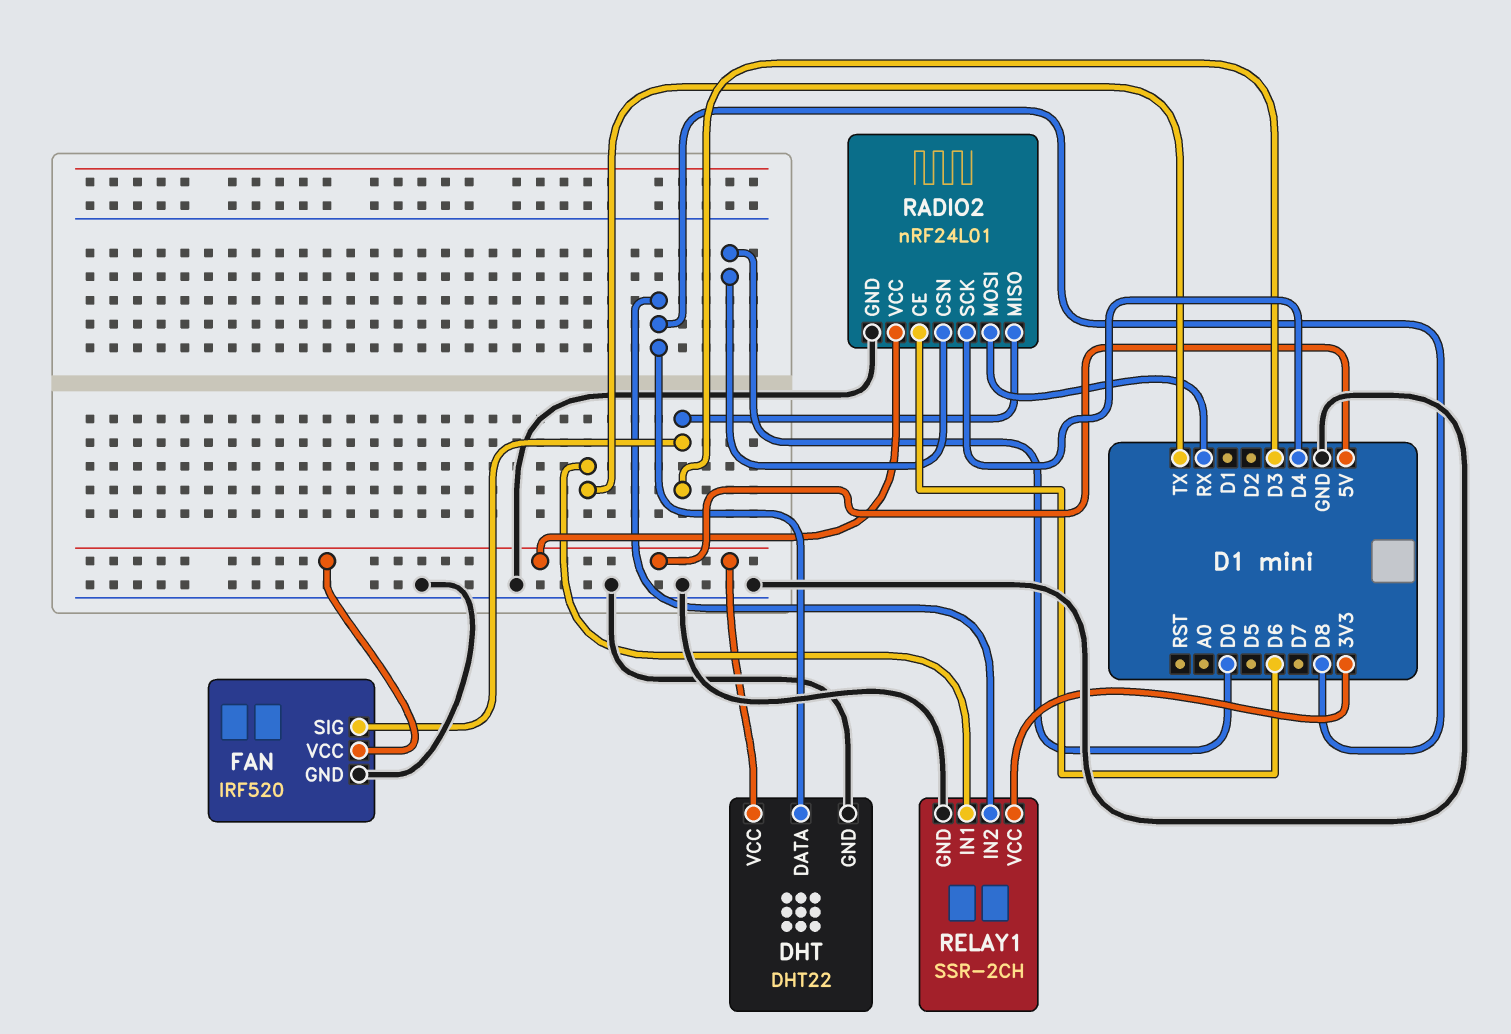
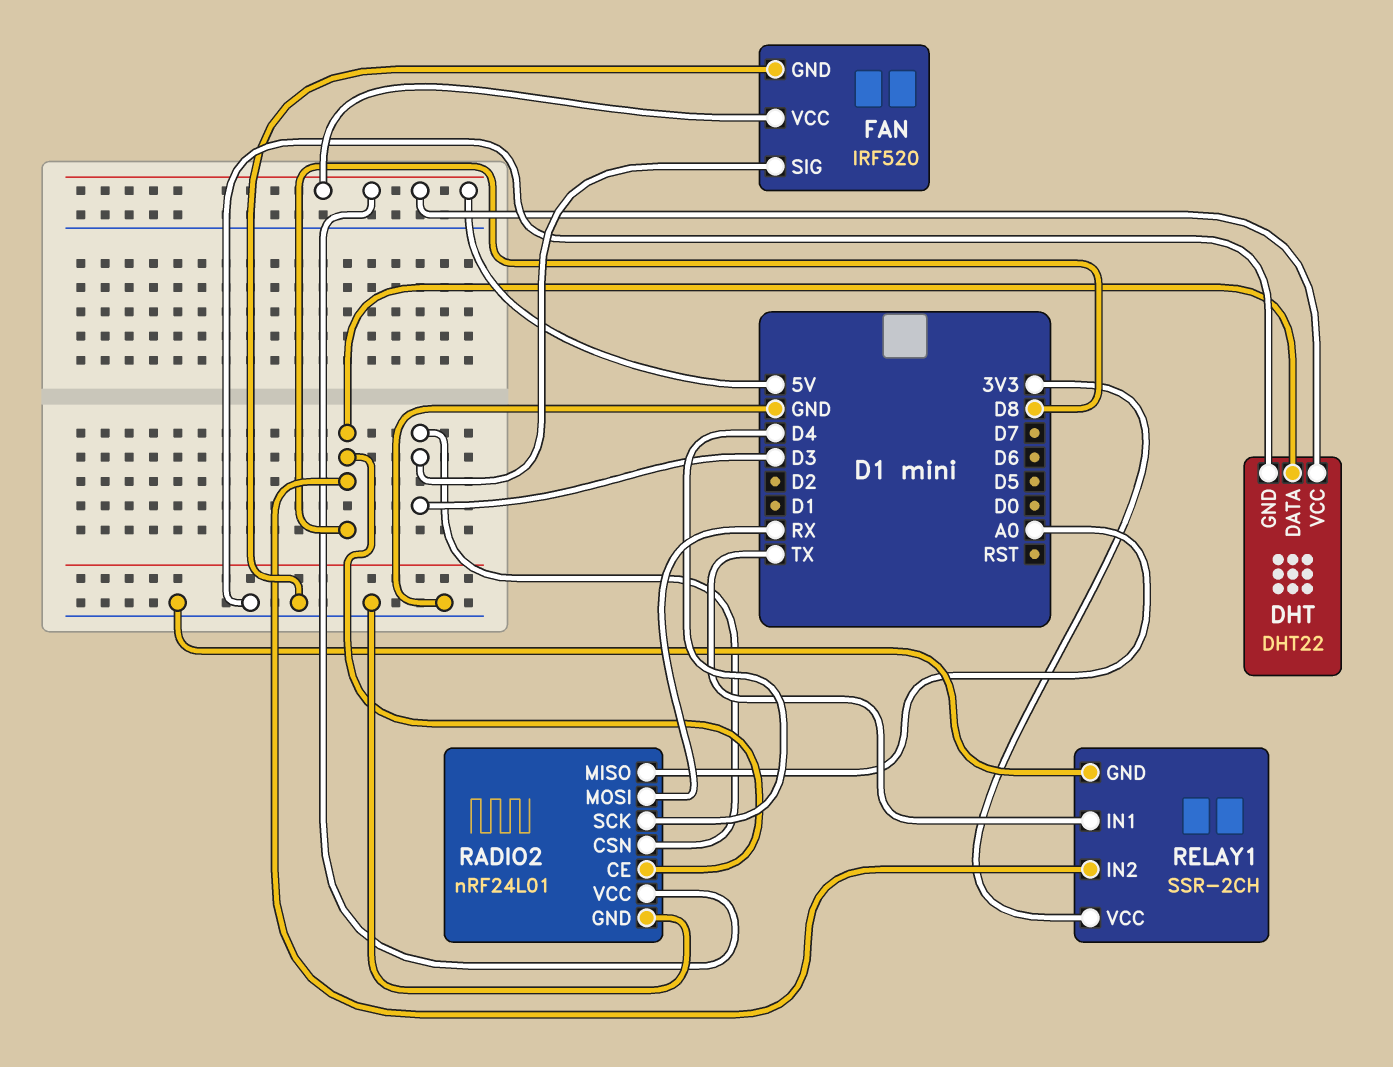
RADIO2 pin CE: D6 -> D8
RADIO2 pin CSN: D0 -> D3
RADIO2 pin MISO: D3 -> A0

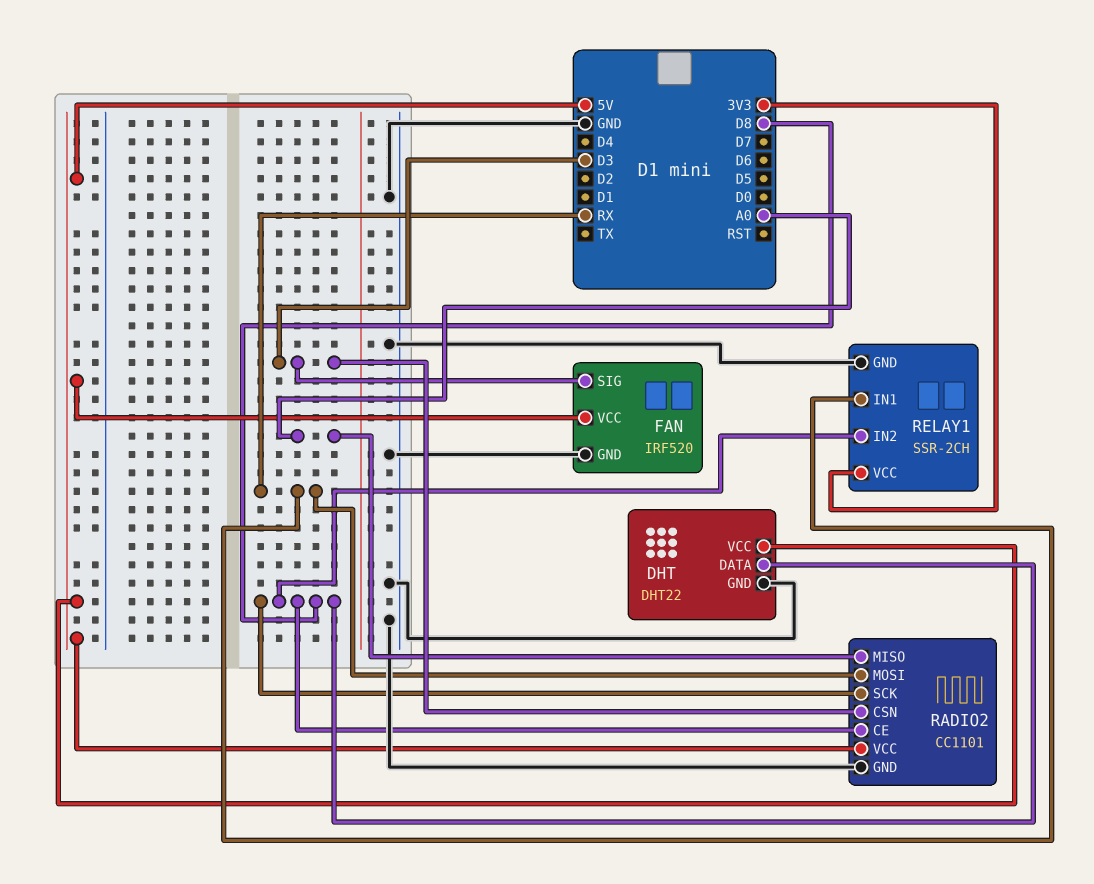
RADIO2: nRF24L01 -> CC1101
RADIO2 pin SCK: D4 -> D8
RELAY1 pin IN1: TX -> RX

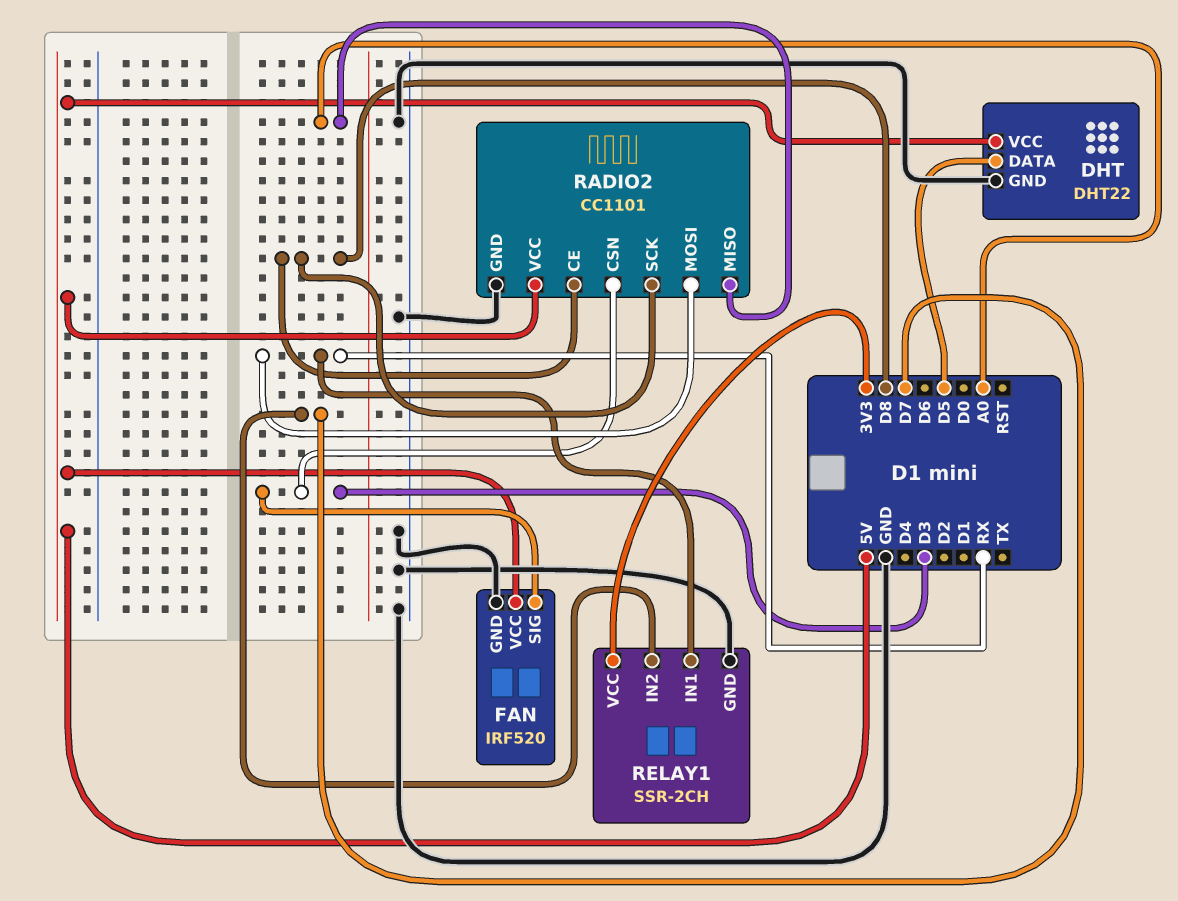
DHT pin DATA: D8 -> D5
RELAY1 pin IN2: D8 -> D7

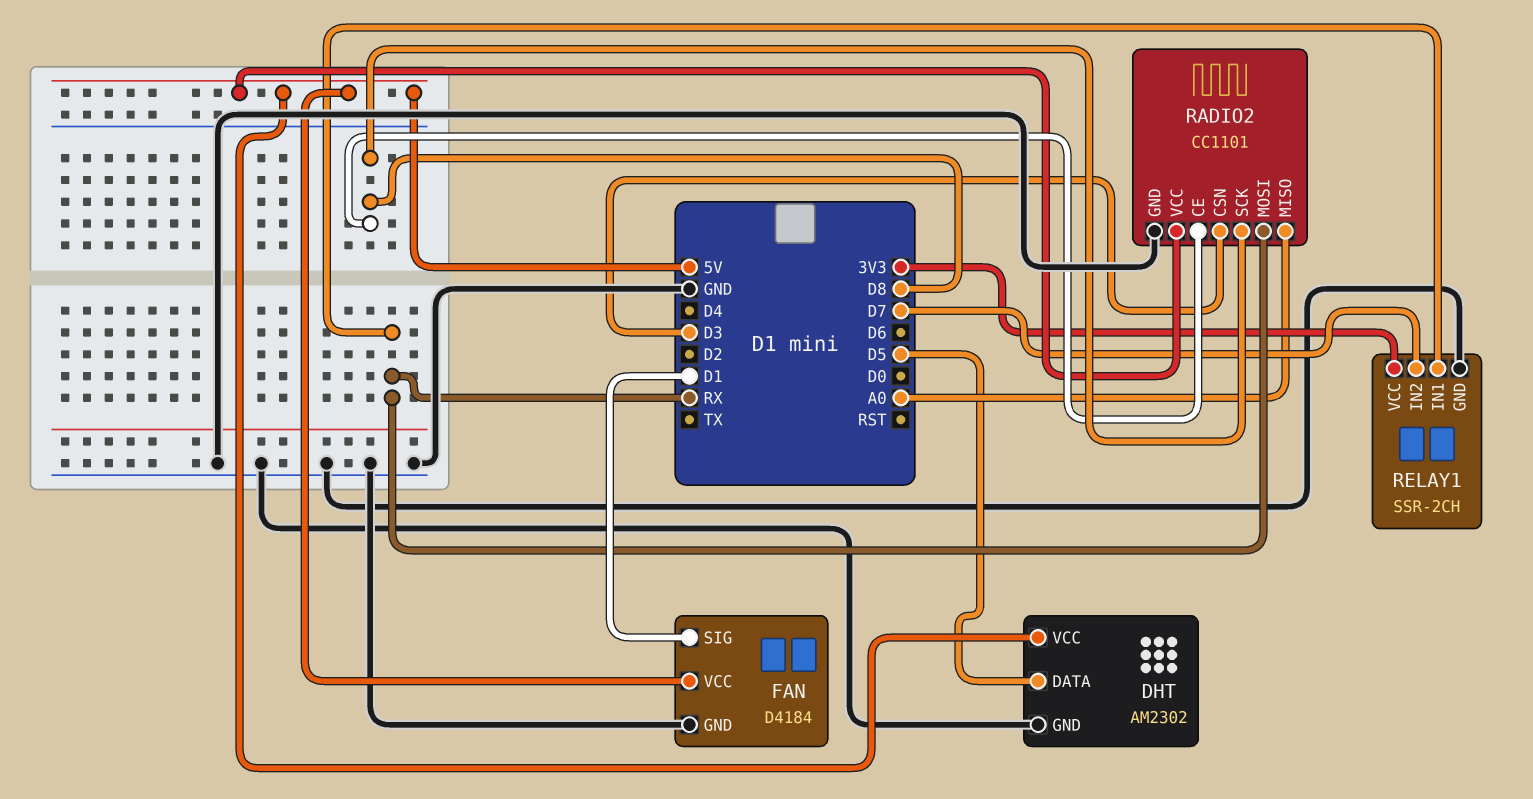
DHT: DHT22 -> AM2302
FAN: IRF520 -> D4184
FAN pin SIG: D3 -> D1

